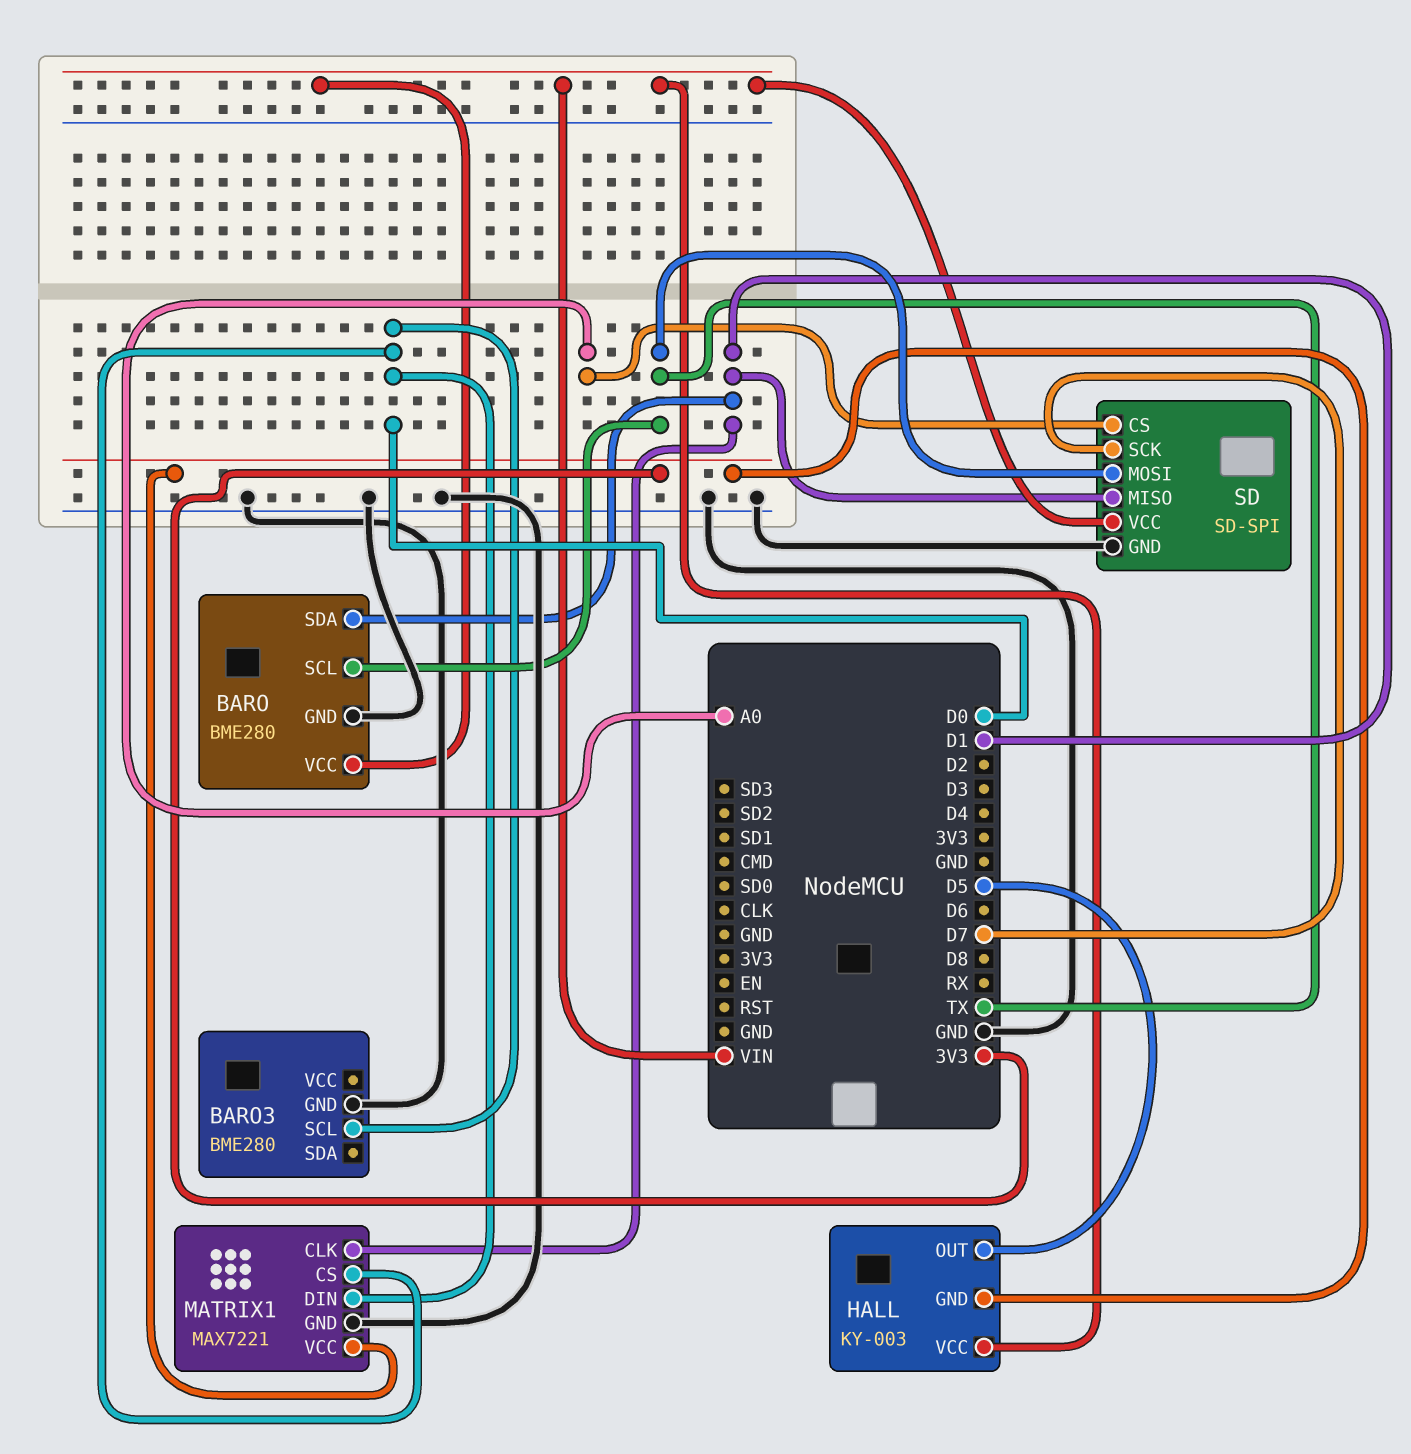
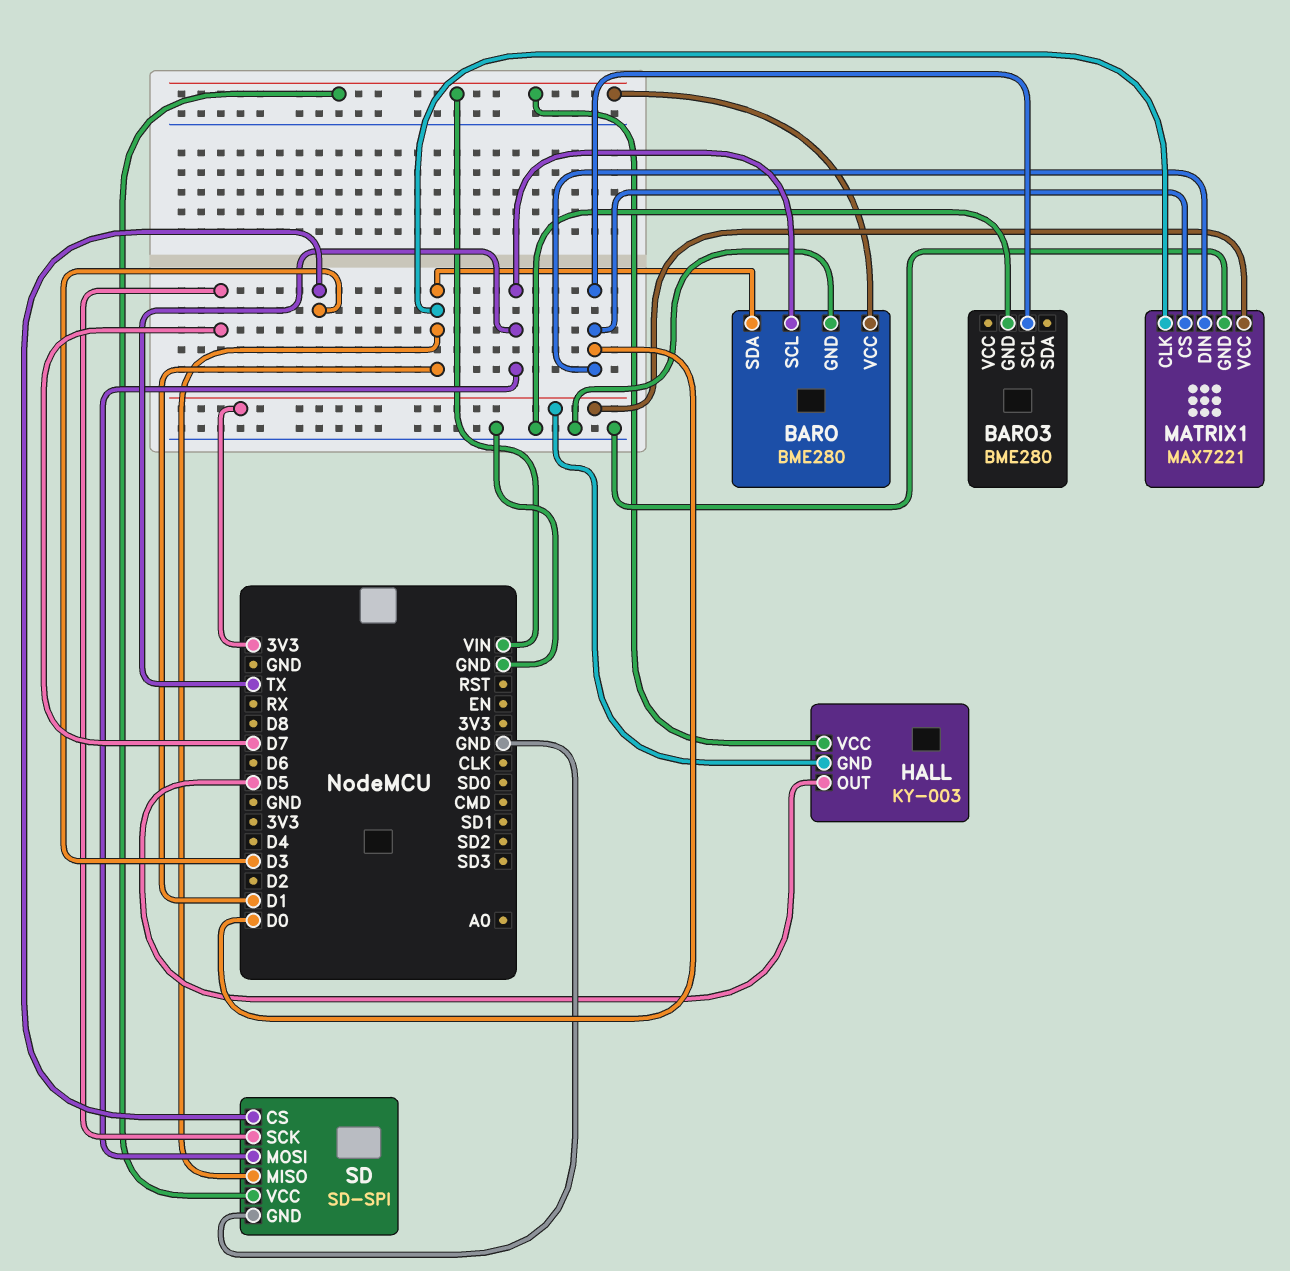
SD pin CS: A0 -> D3

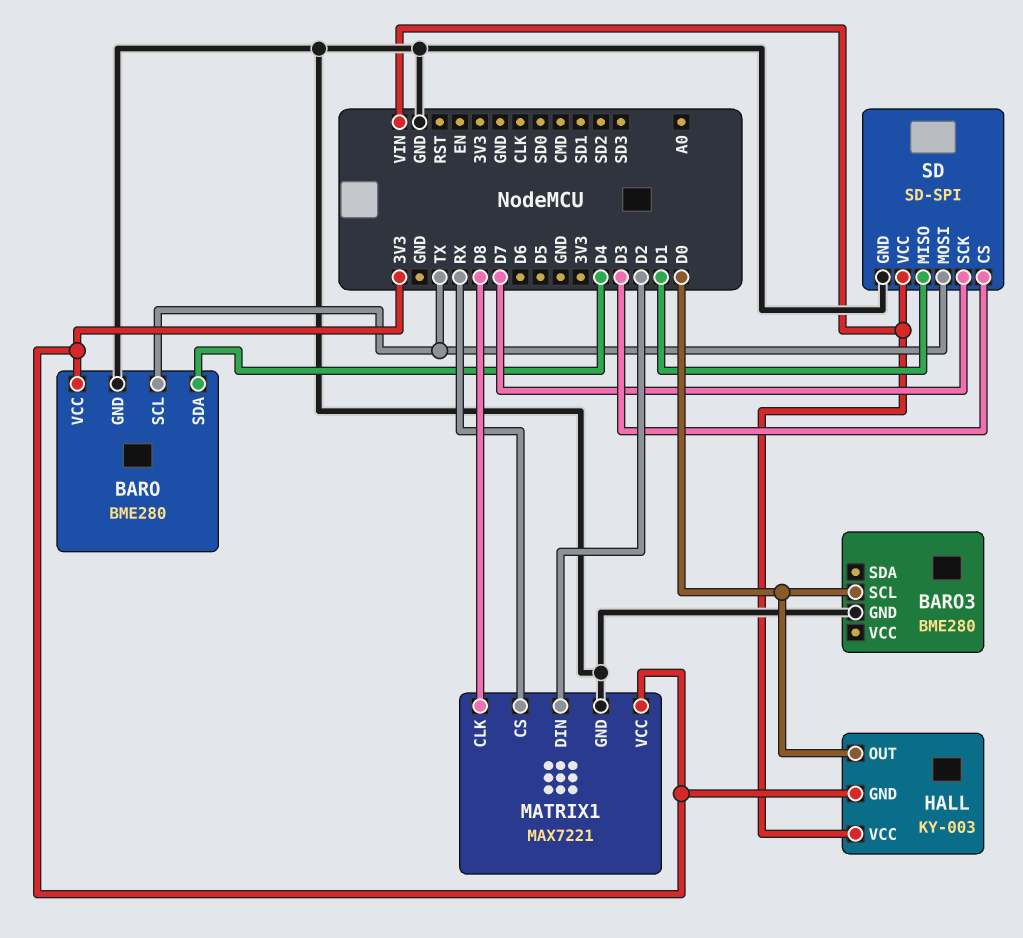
BARO pin SDA: D1 -> D4
BARO pin VCC: VIN -> 3V3
HALL pin OUT: D5 -> D0
MATRIX1 pin CLK: D1 -> D8
MATRIX1 pin CS: D0 -> RX
MATRIX1 pin DIN: D0 -> D2

